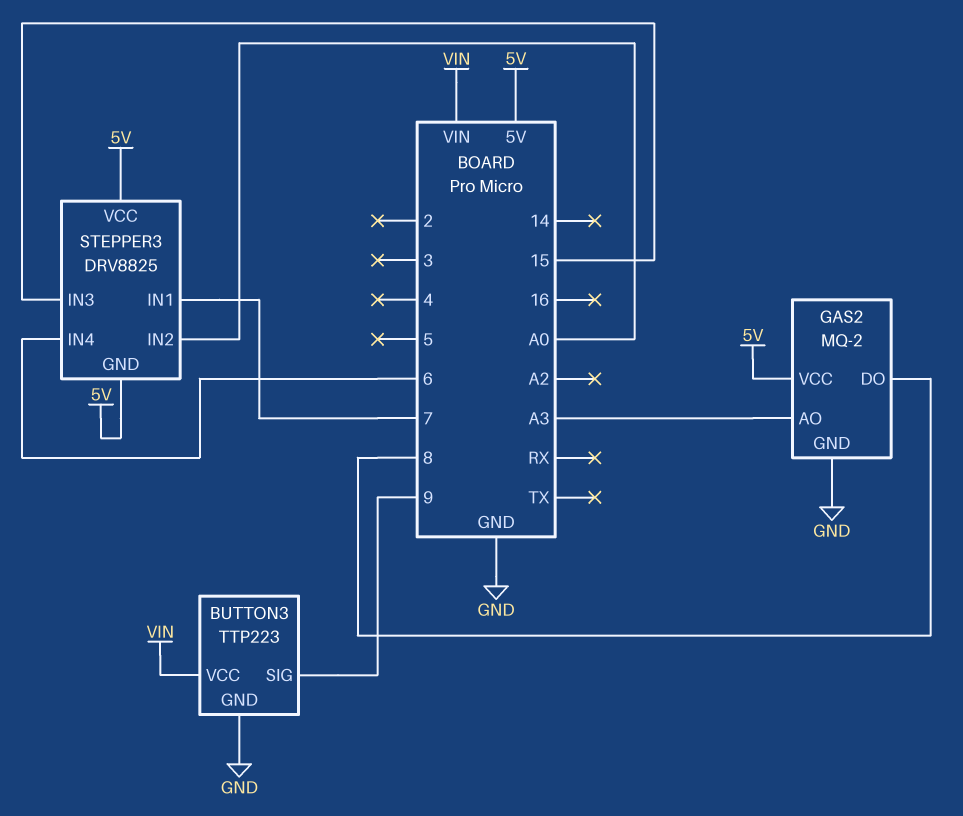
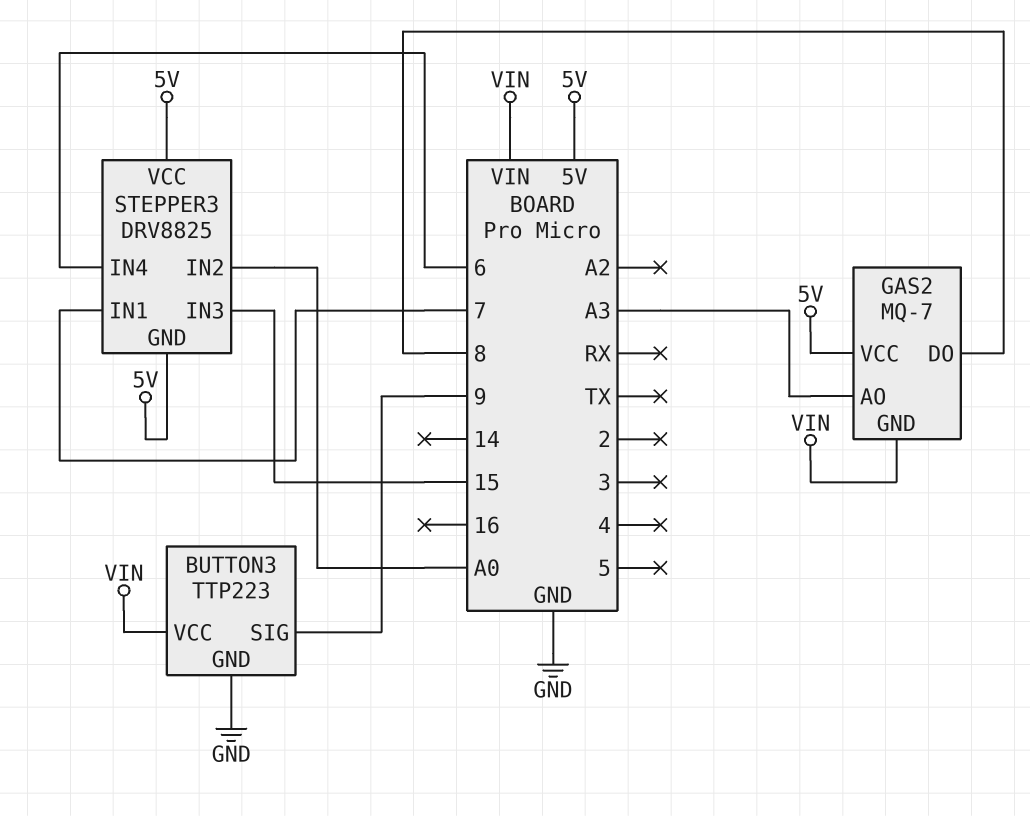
GAS2: MQ-2 -> MQ-7
GAS2 pin GND: GND -> VIN

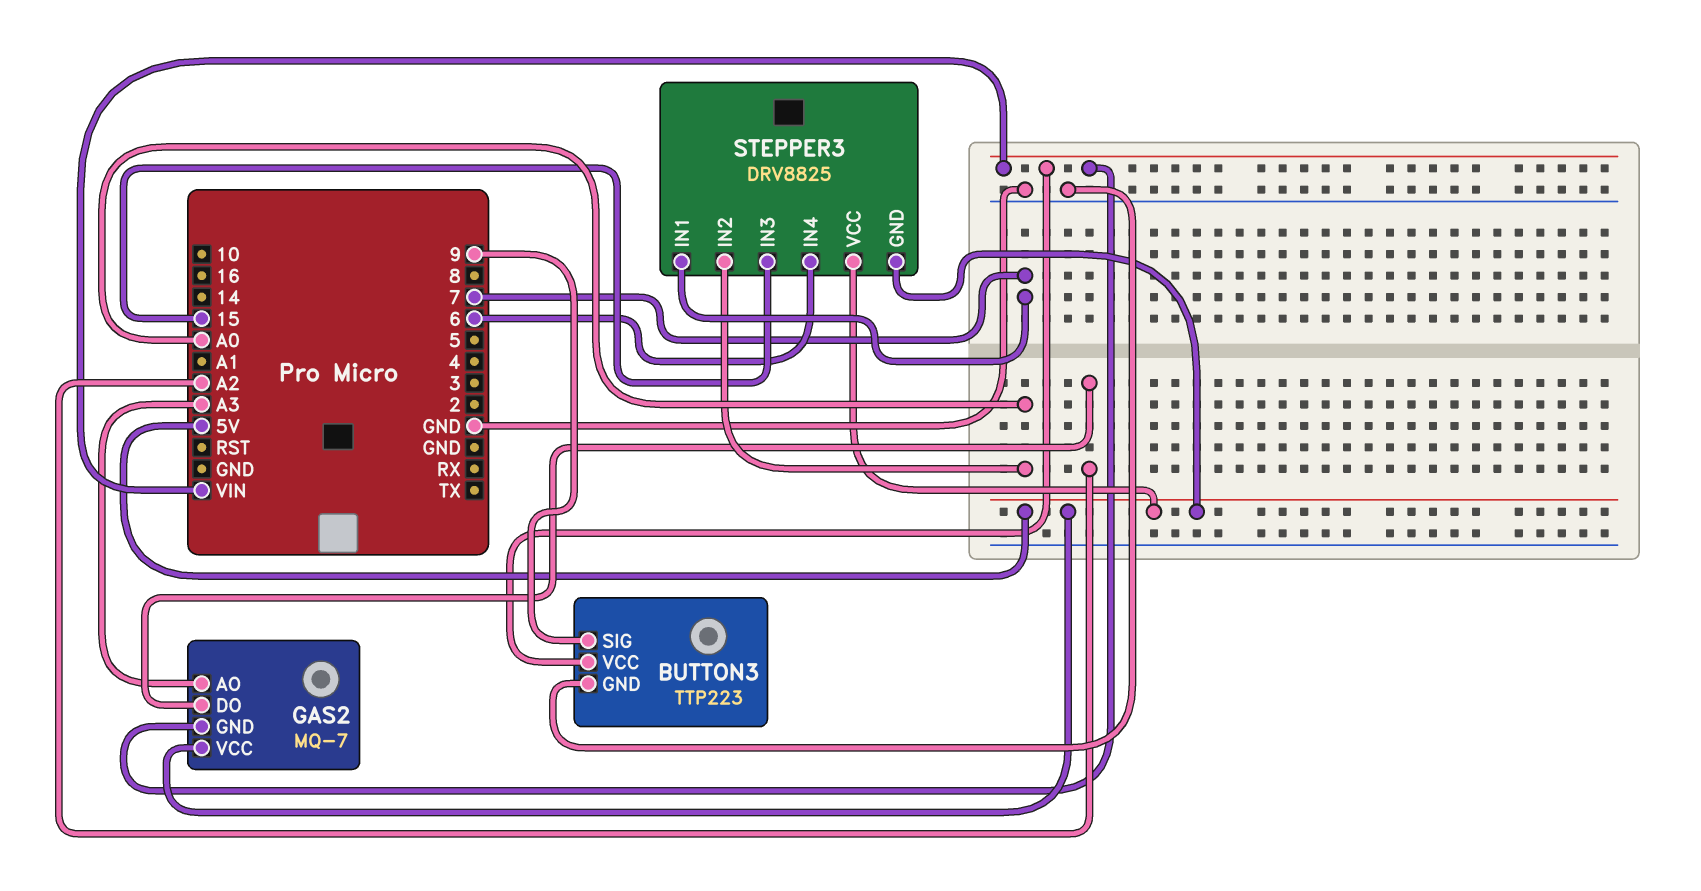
GAS2 pin DO: 8 -> A2

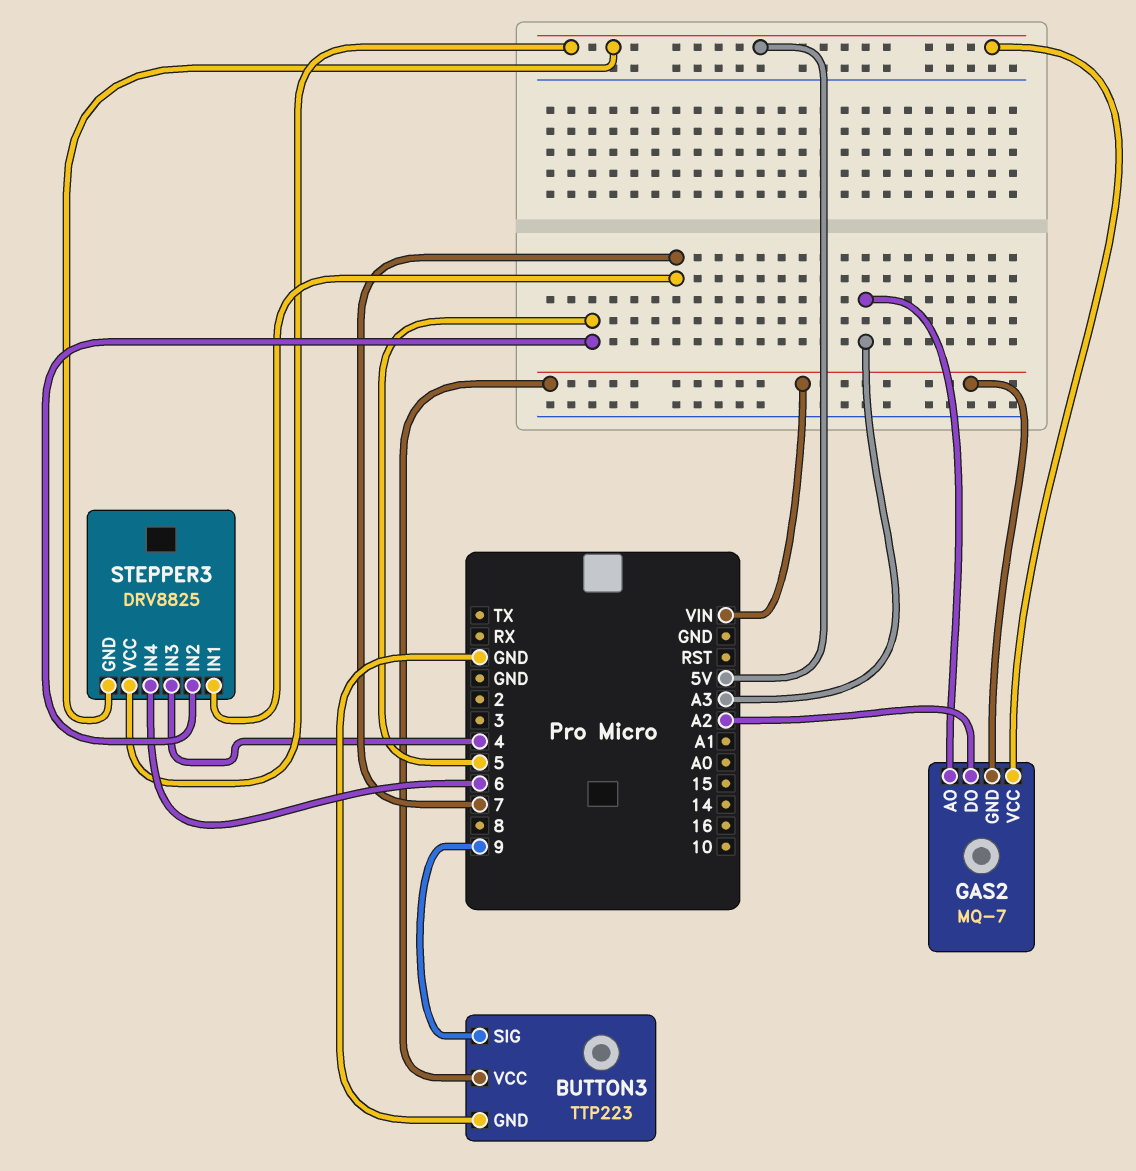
STEPPER3 pin IN2: A0 -> 5
STEPPER3 pin IN3: 15 -> 4

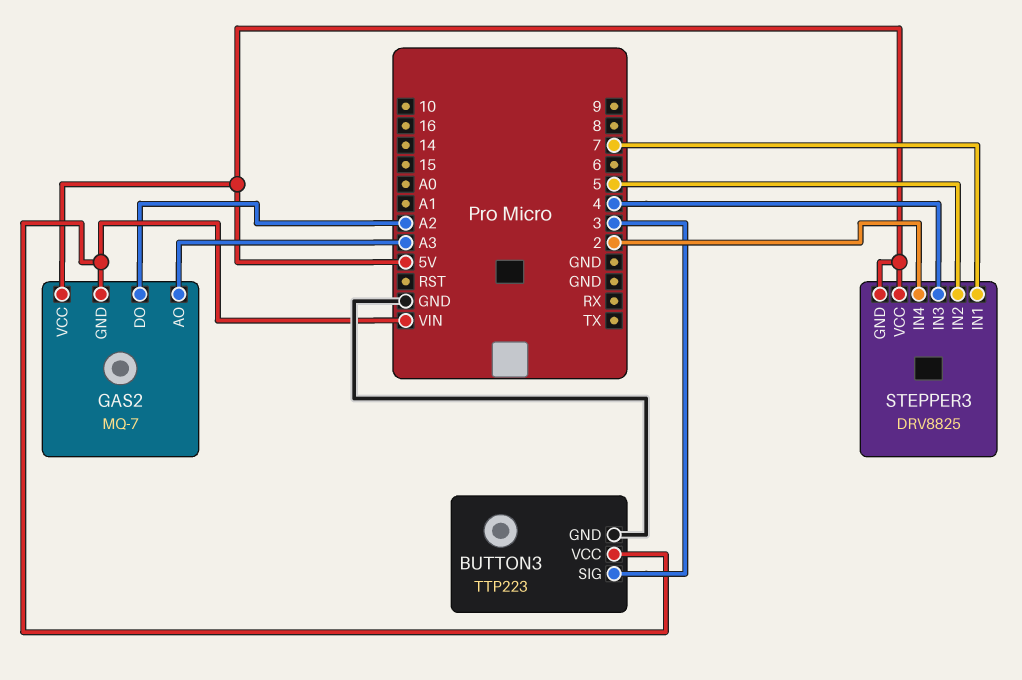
BUTTON3 pin SIG: 9 -> 3
STEPPER3 pin IN4: 6 -> 2

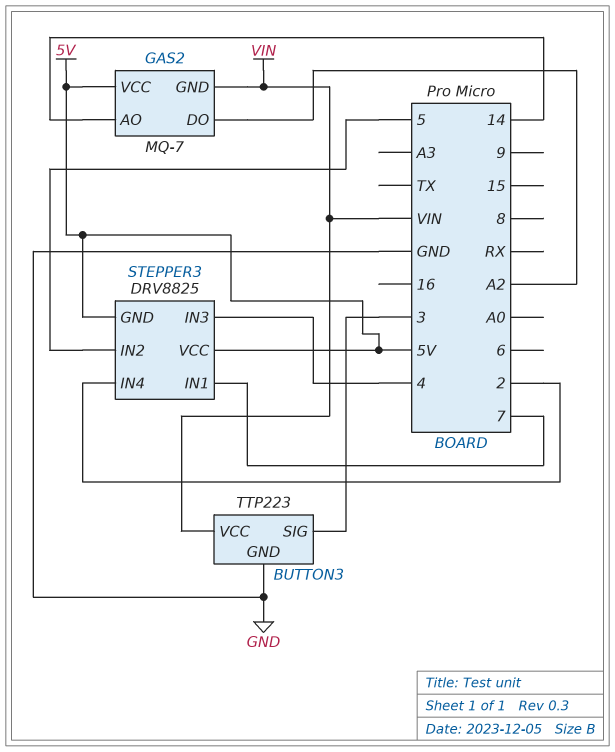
GAS2 pin AO: A3 -> 14

